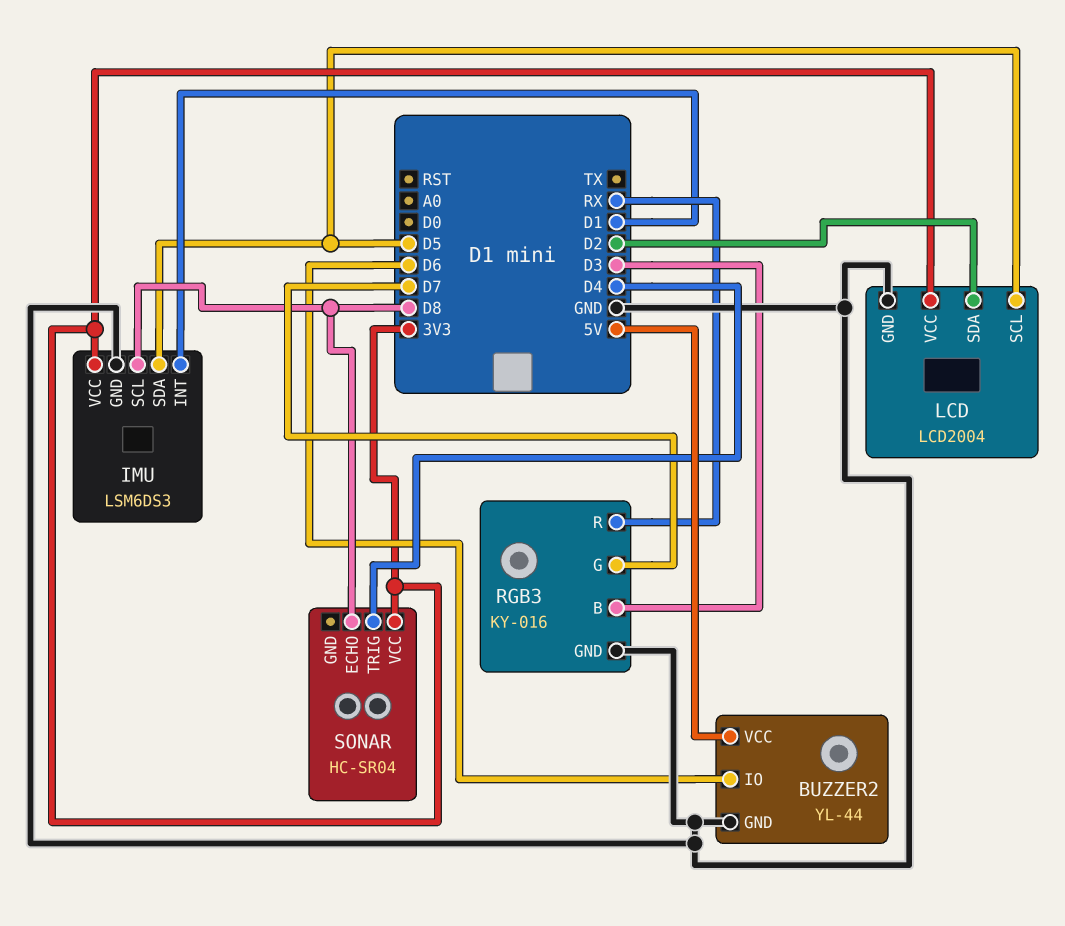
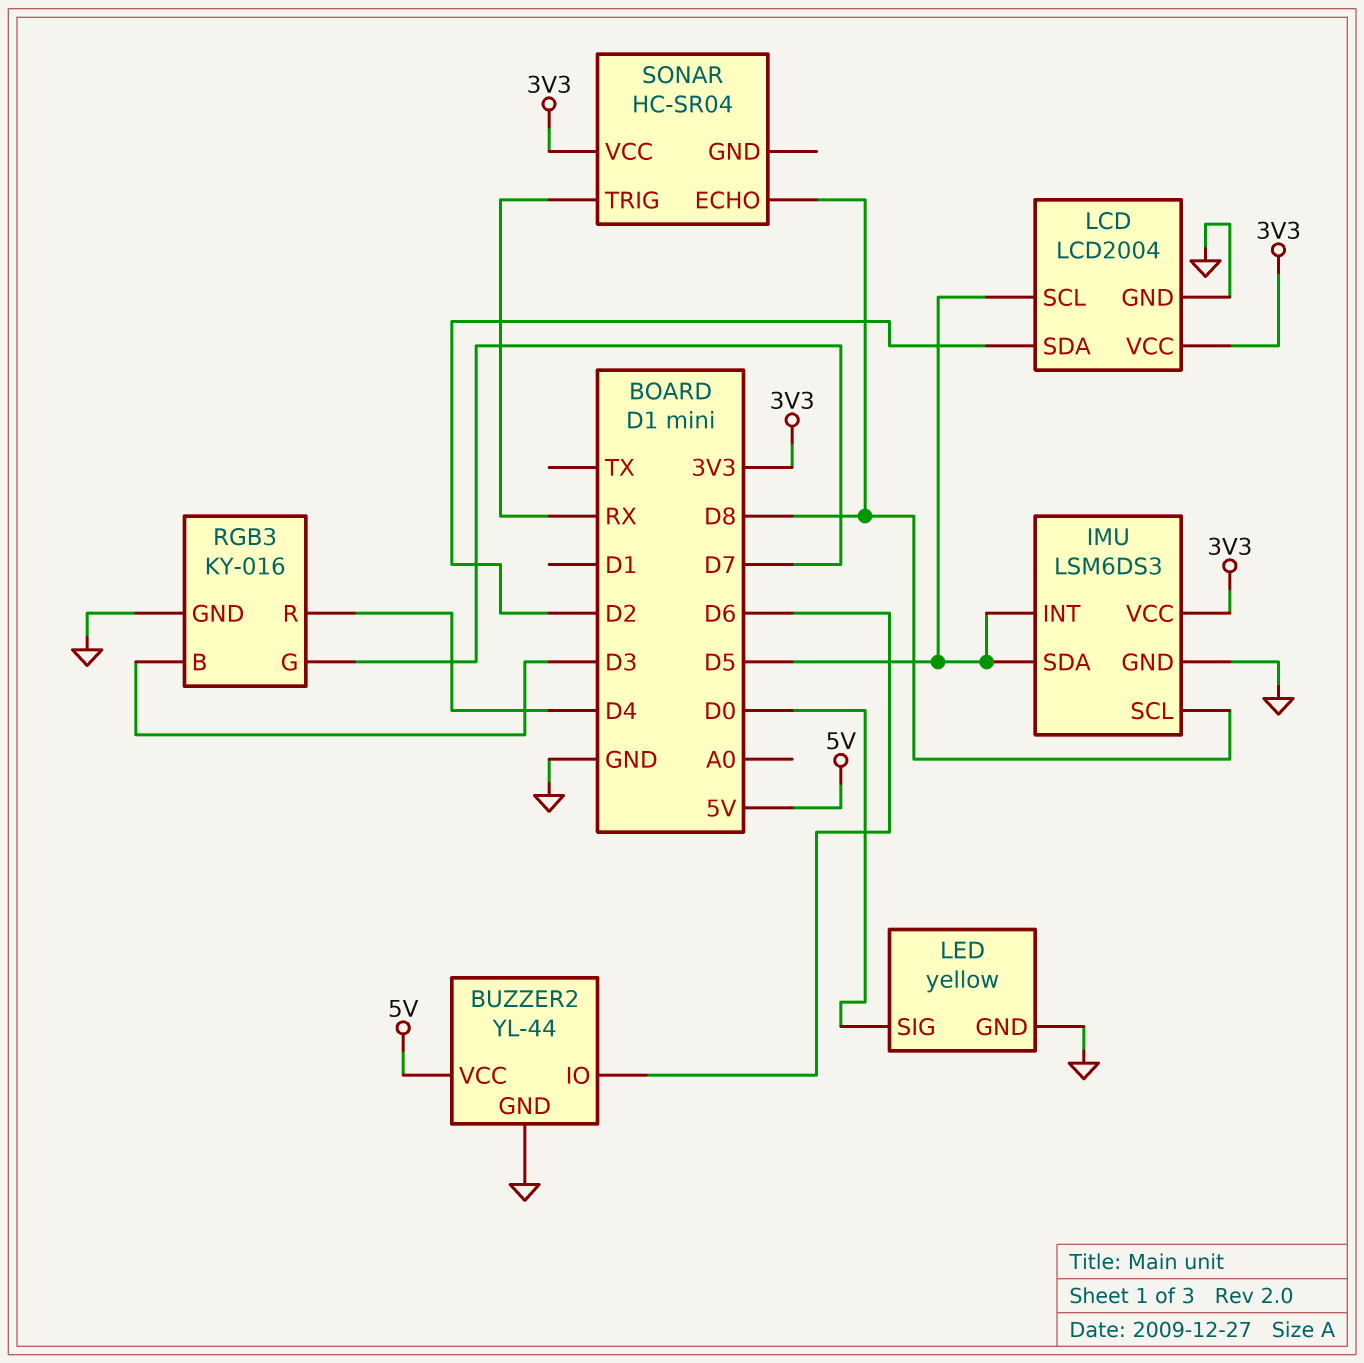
IMU pin INT: D1 -> D5
LED: none -> yellow
LED pin GND: none -> GND
LED pin SIG: none -> D0
RGB3 pin R: RX -> D4
SONAR pin TRIG: D4 -> RX

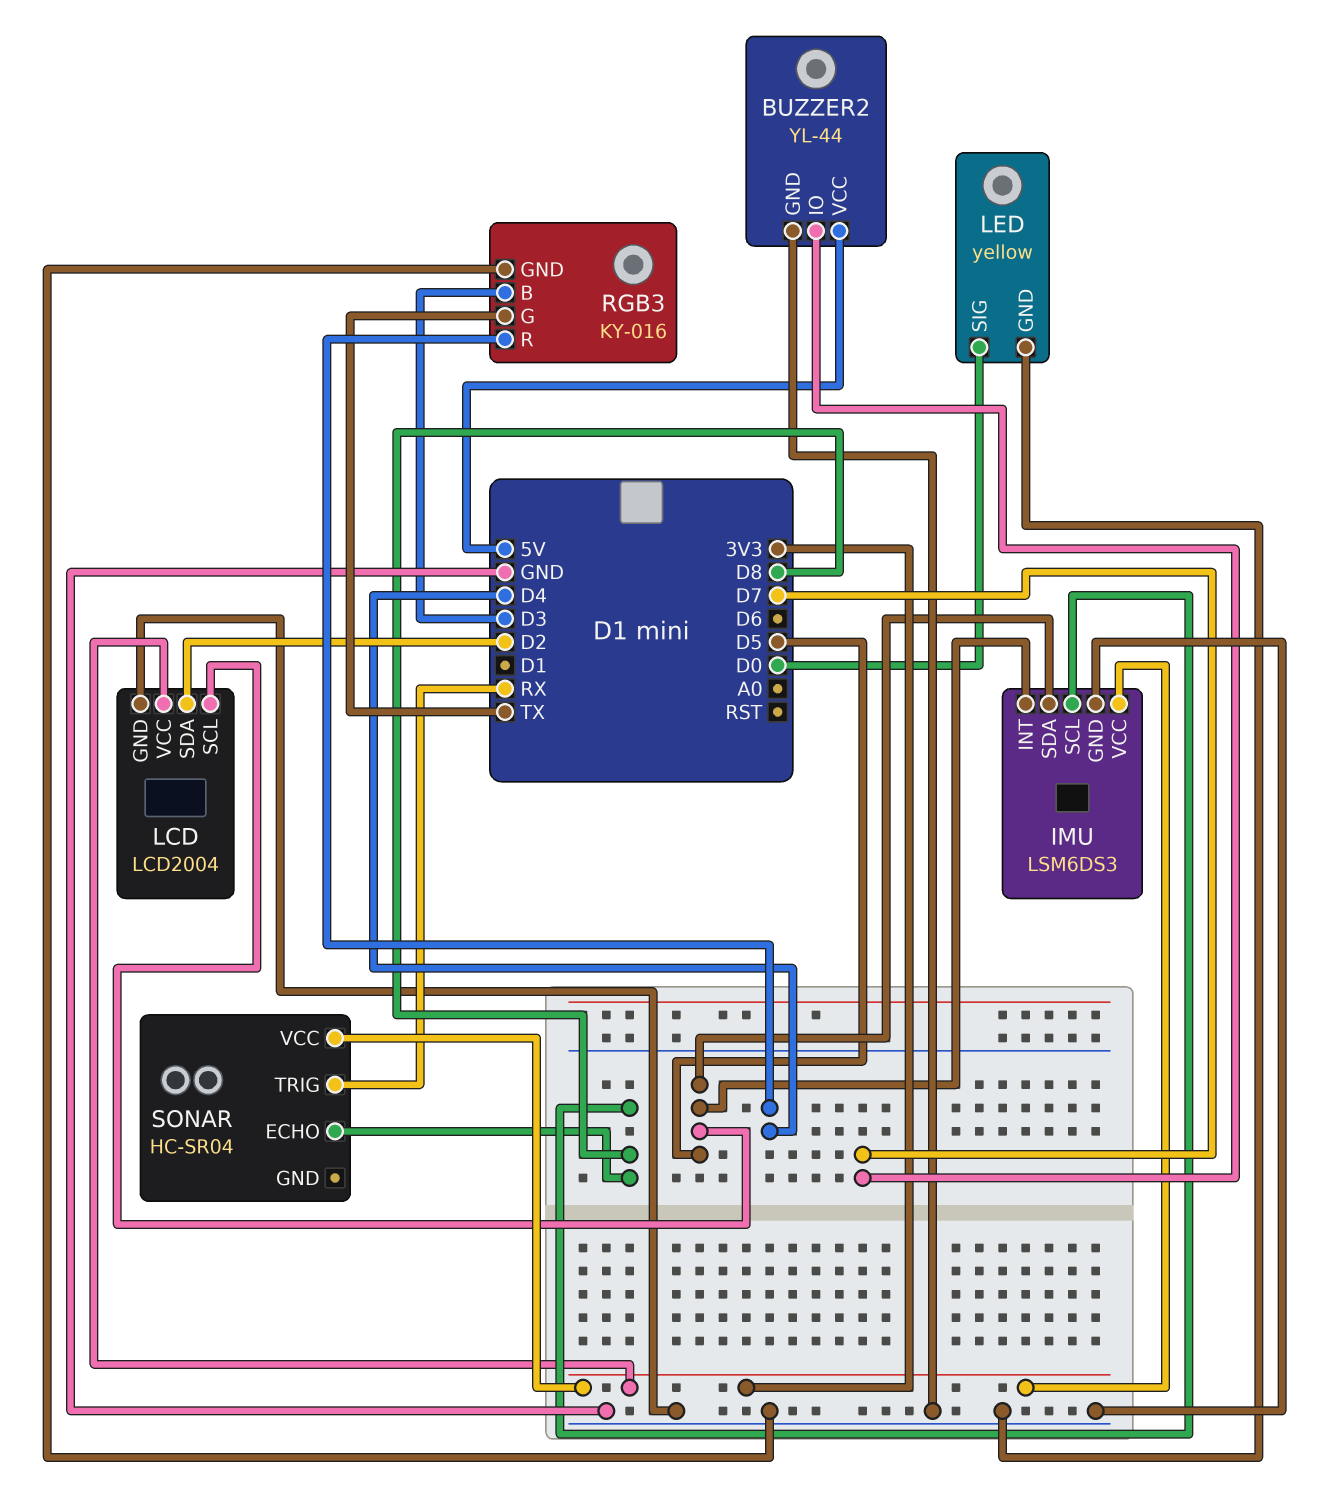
BUZZER2 pin IO: D6 -> D7
RGB3 pin G: D7 -> TX

